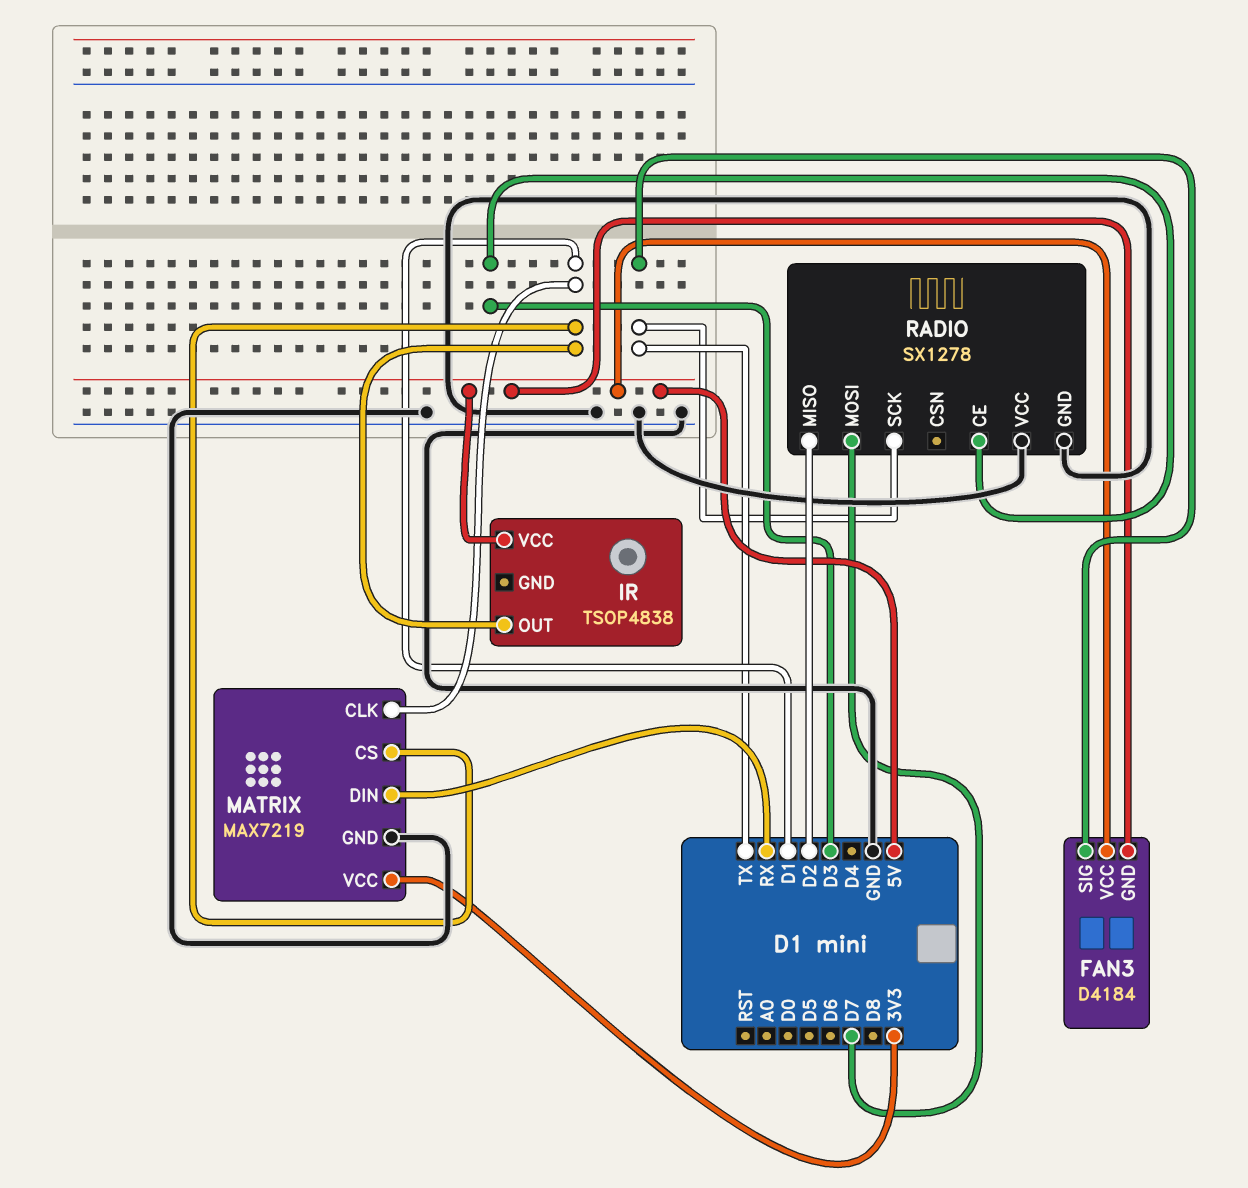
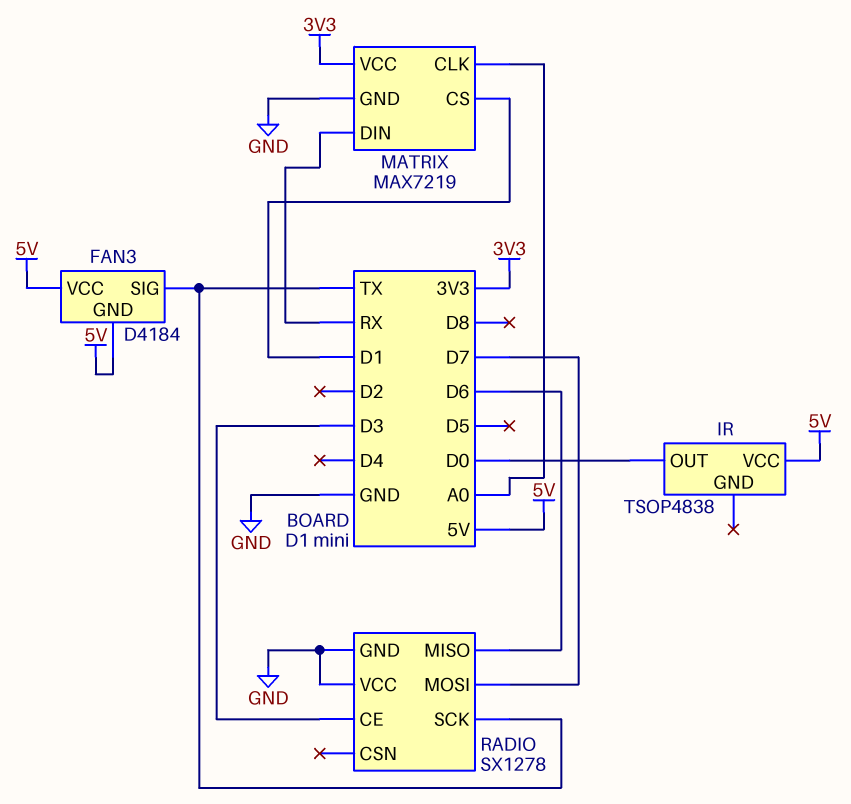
IR pin OUT: D1 -> D0
MATRIX pin CLK: D1 -> A0
RADIO pin MISO: D2 -> D6

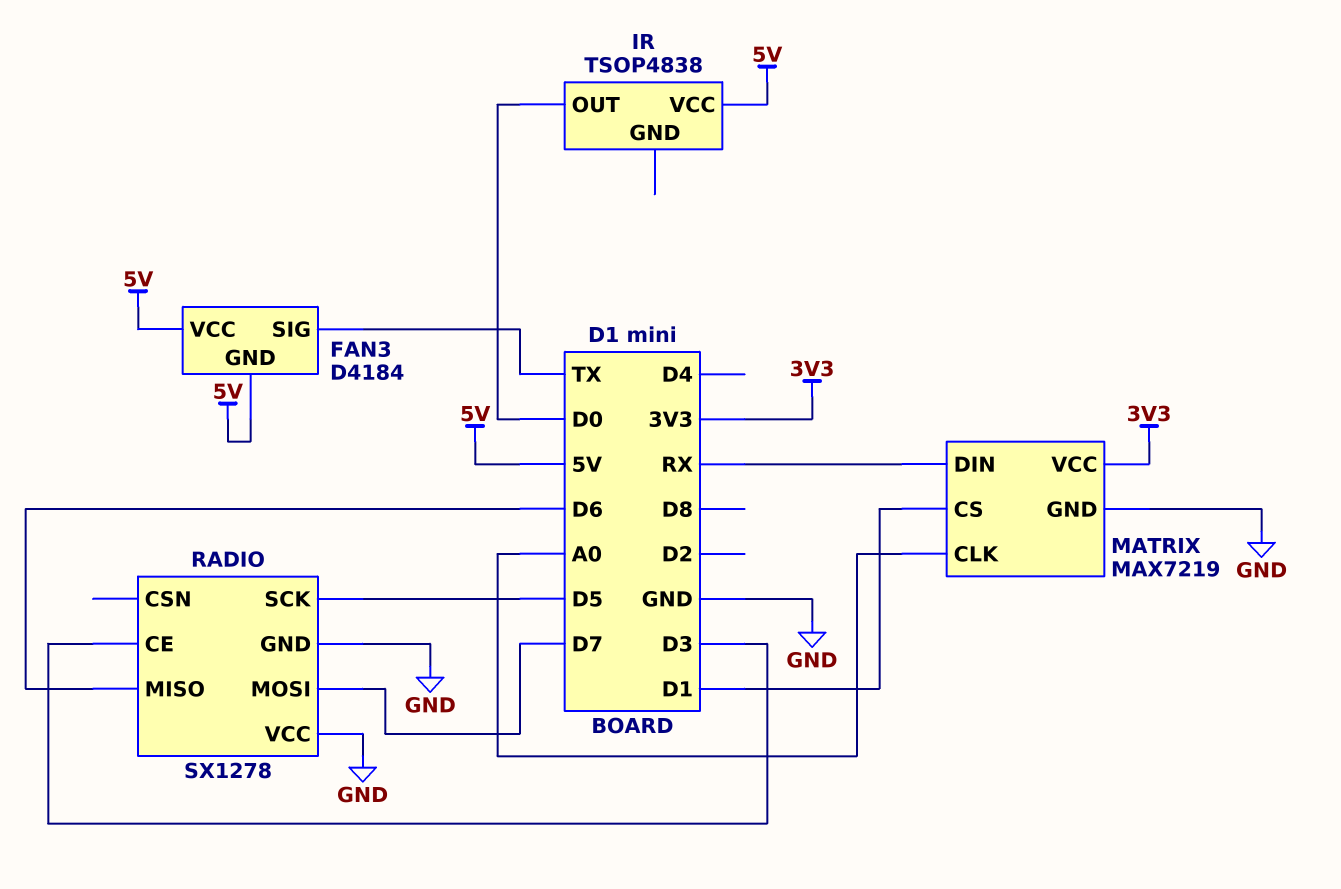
RADIO pin SCK: TX -> D5

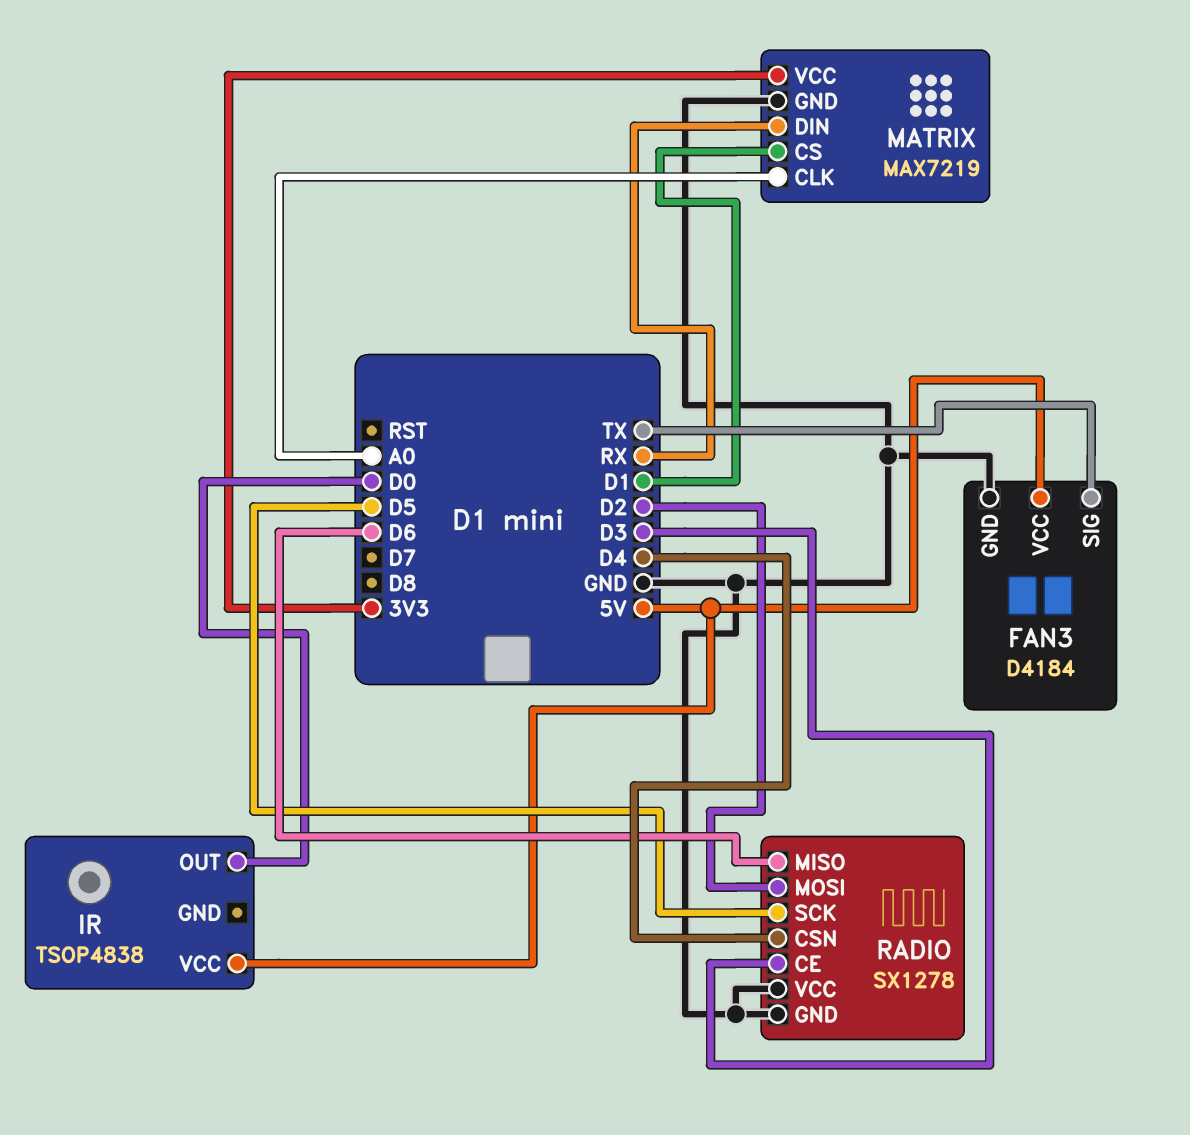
FAN3 pin GND: 5V -> GND
RADIO pin CSN: none -> D4
RADIO pin MOSI: D7 -> D2

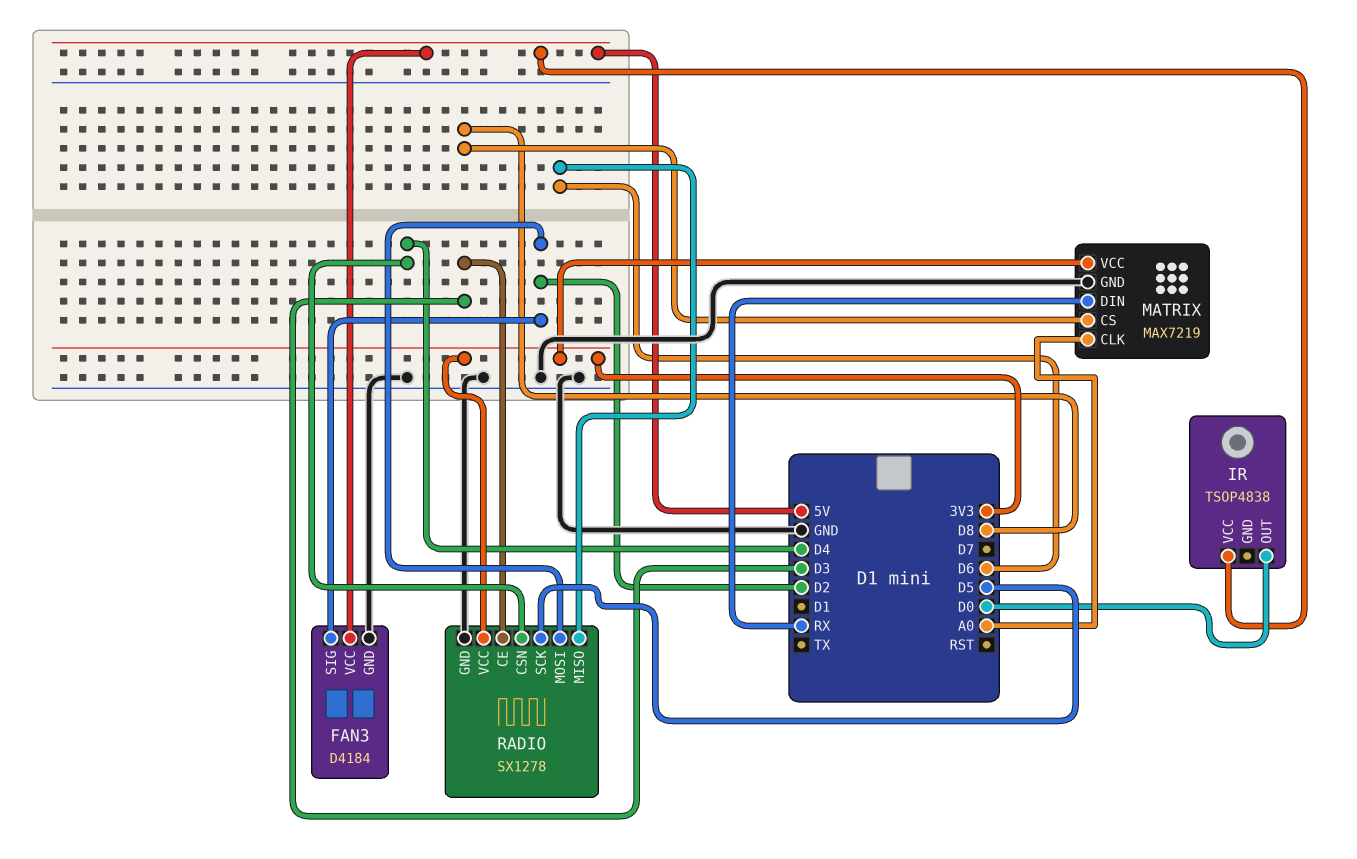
FAN3 pin SIG: TX -> D2
MATRIX pin CS: D1 -> D8
RADIO pin VCC: GND -> 3V3

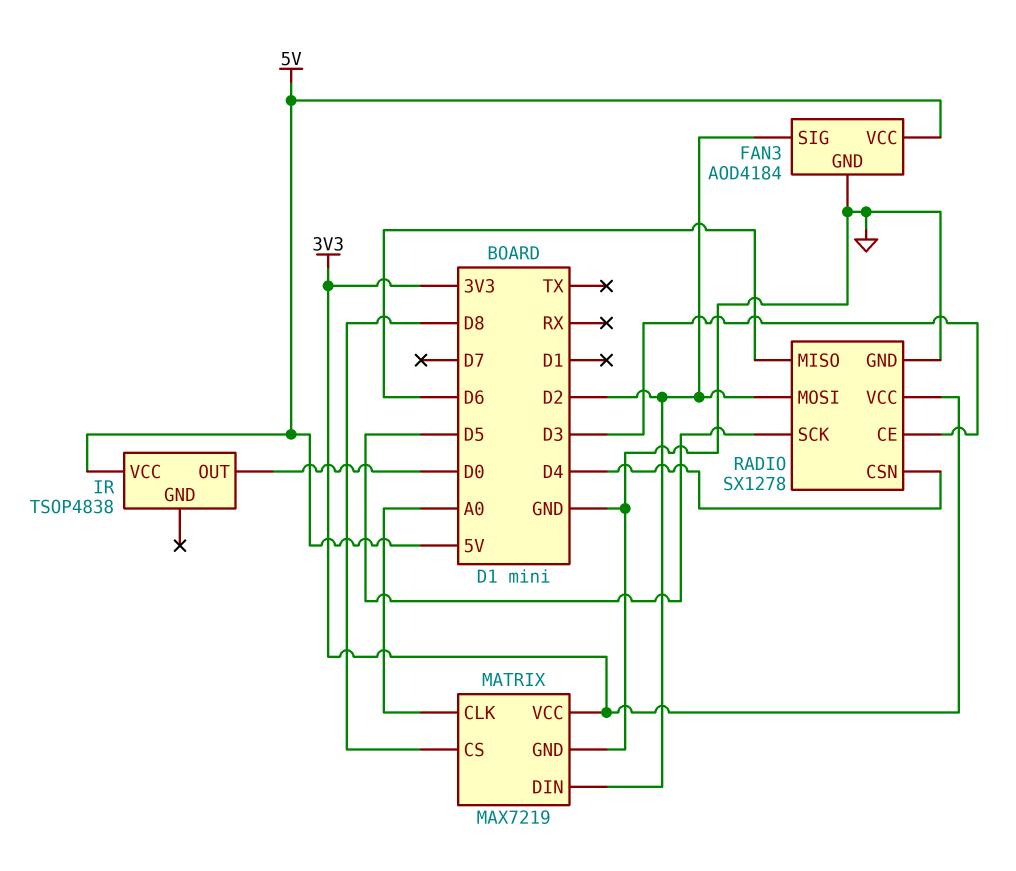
FAN3: D4184 -> AOD4184
MATRIX pin DIN: RX -> D2

